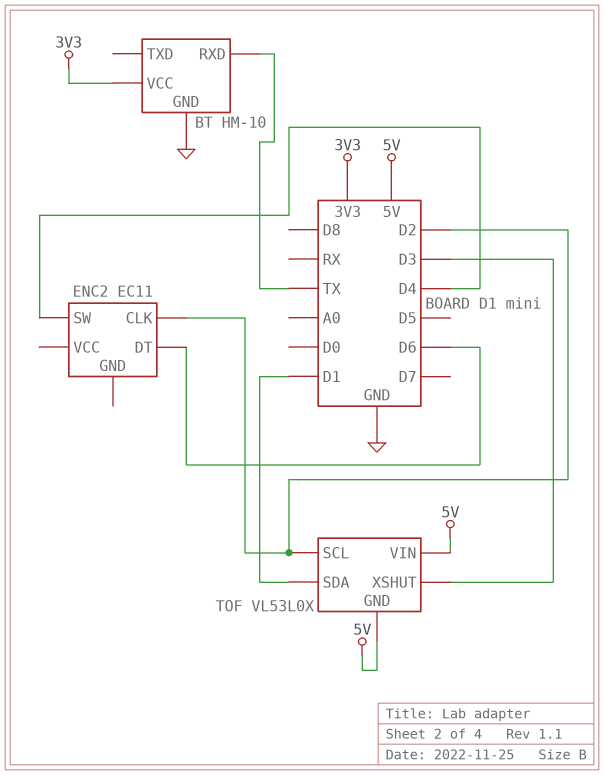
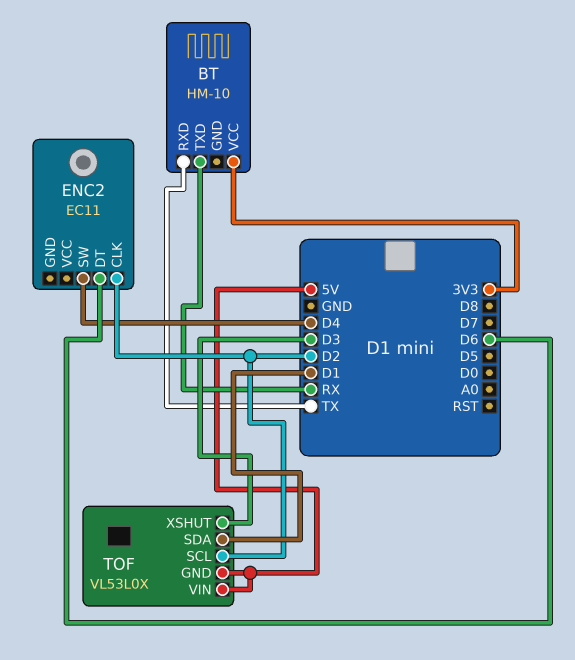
BT pin GND: GND -> none
BT pin TXD: none -> RX

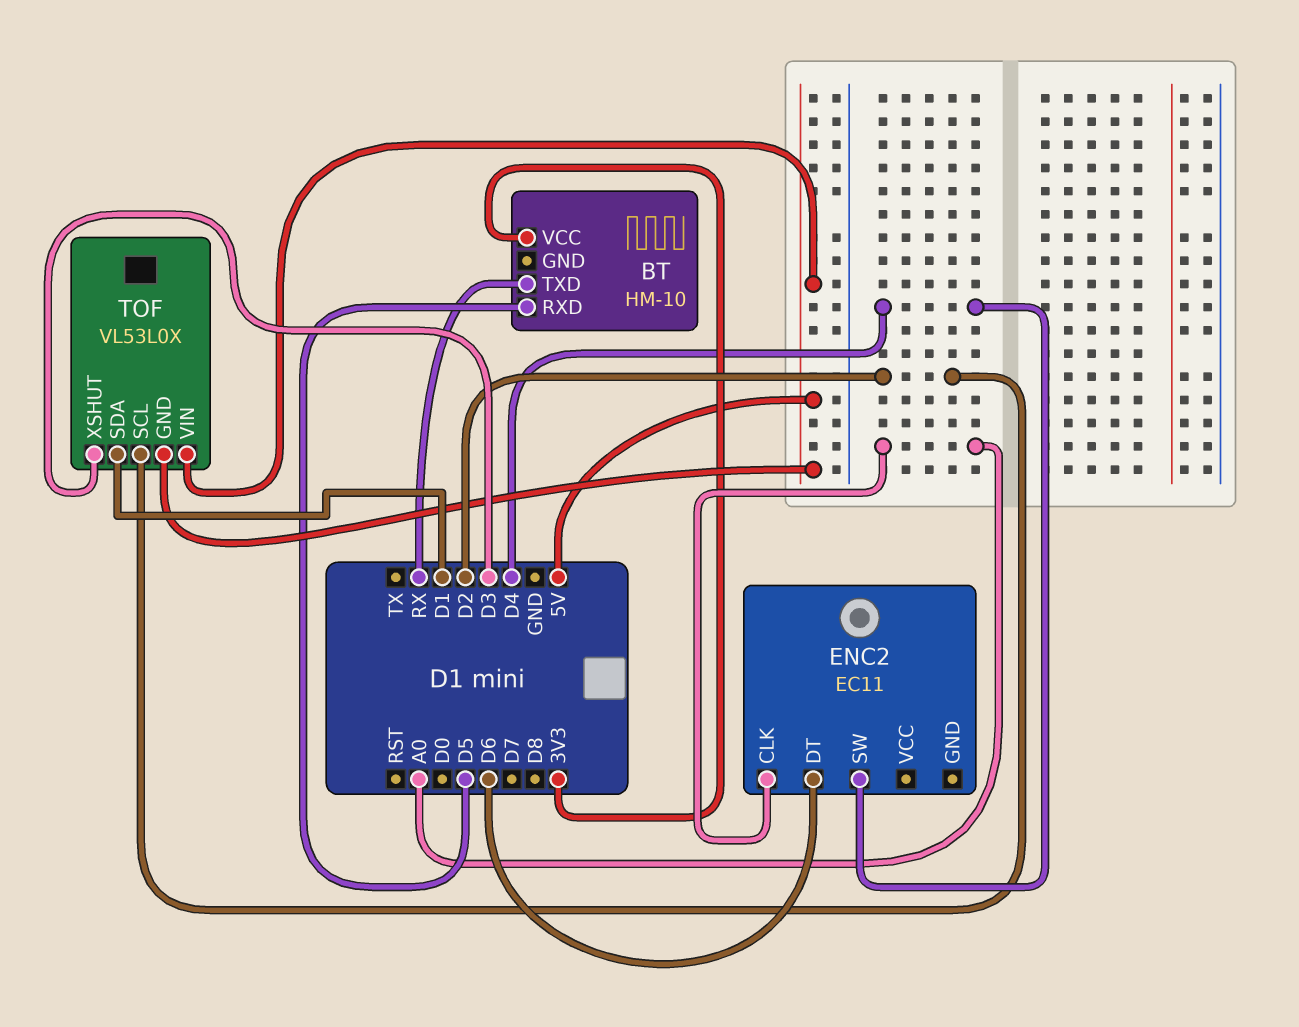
BT pin RXD: TX -> D5
ENC2 pin CLK: D2 -> A0

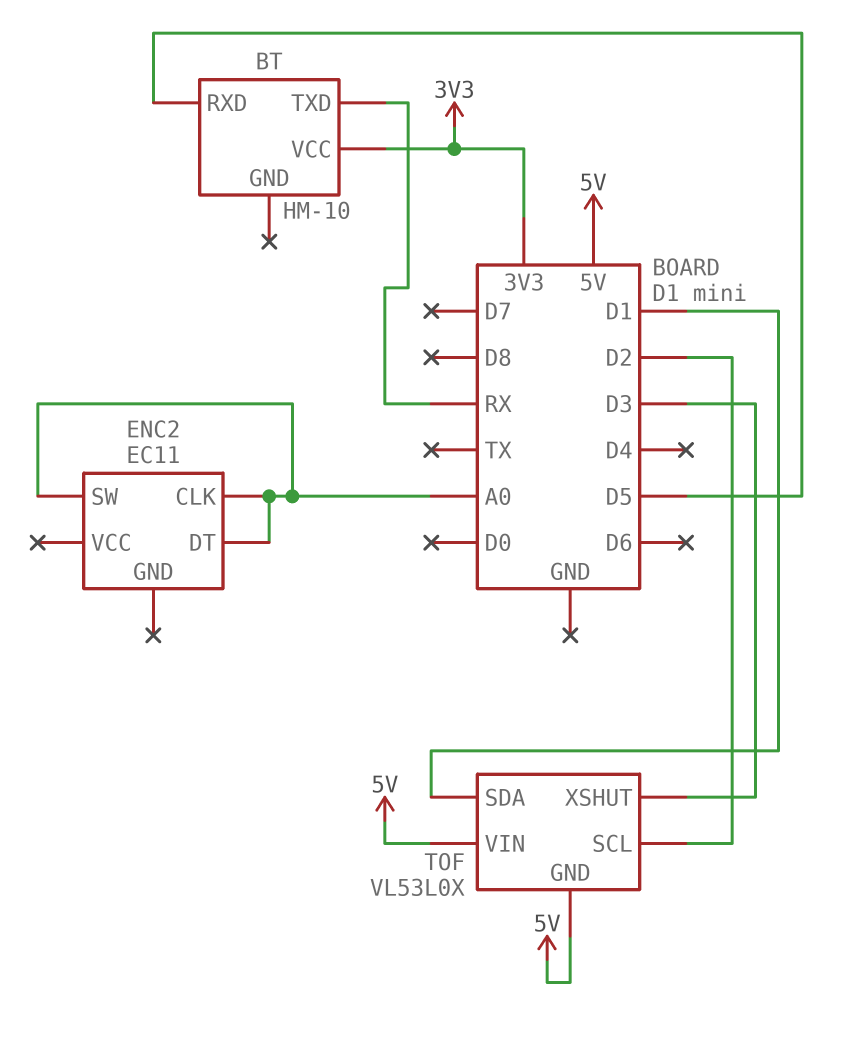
ENC2 pin DT: D6 -> A0
ENC2 pin SW: D4 -> A0

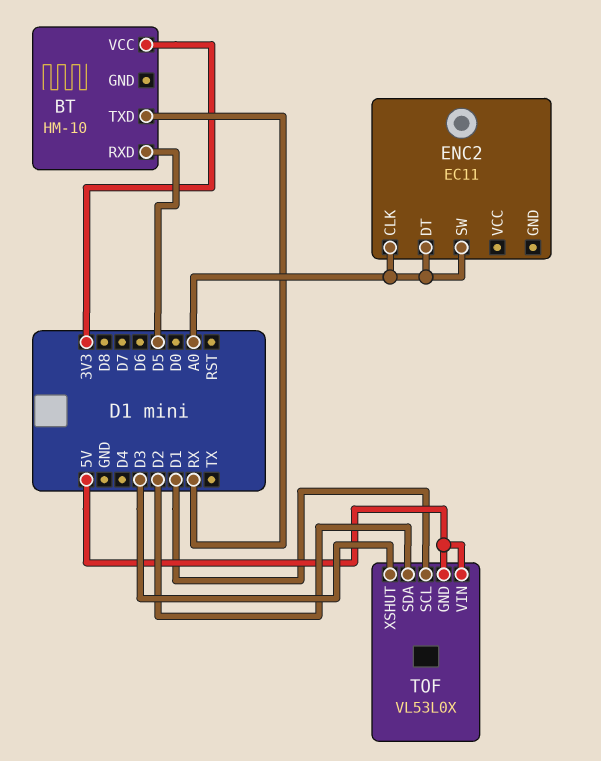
TOF pin SCL: D2 -> D1
TOF pin SDA: D1 -> D2

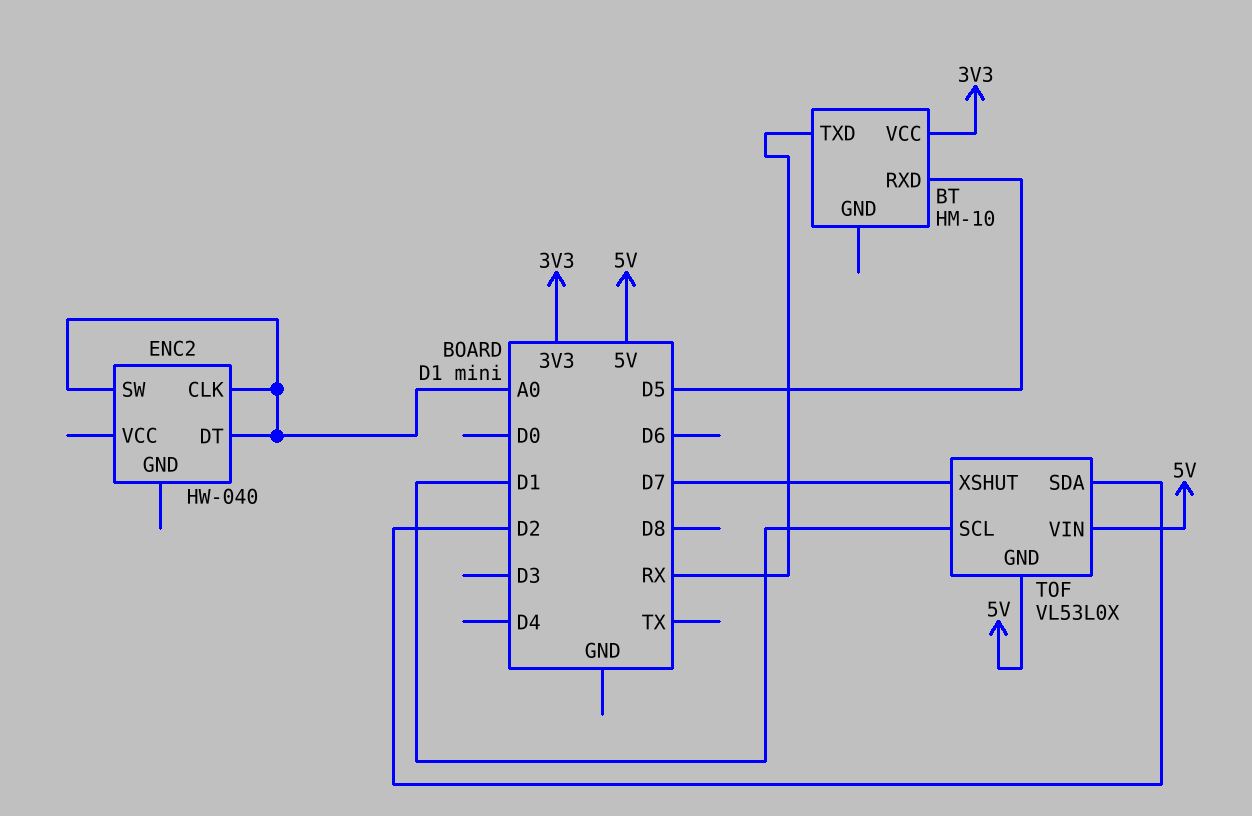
ENC2: EC11 -> HW-040
TOF pin XSHUT: D3 -> D7

